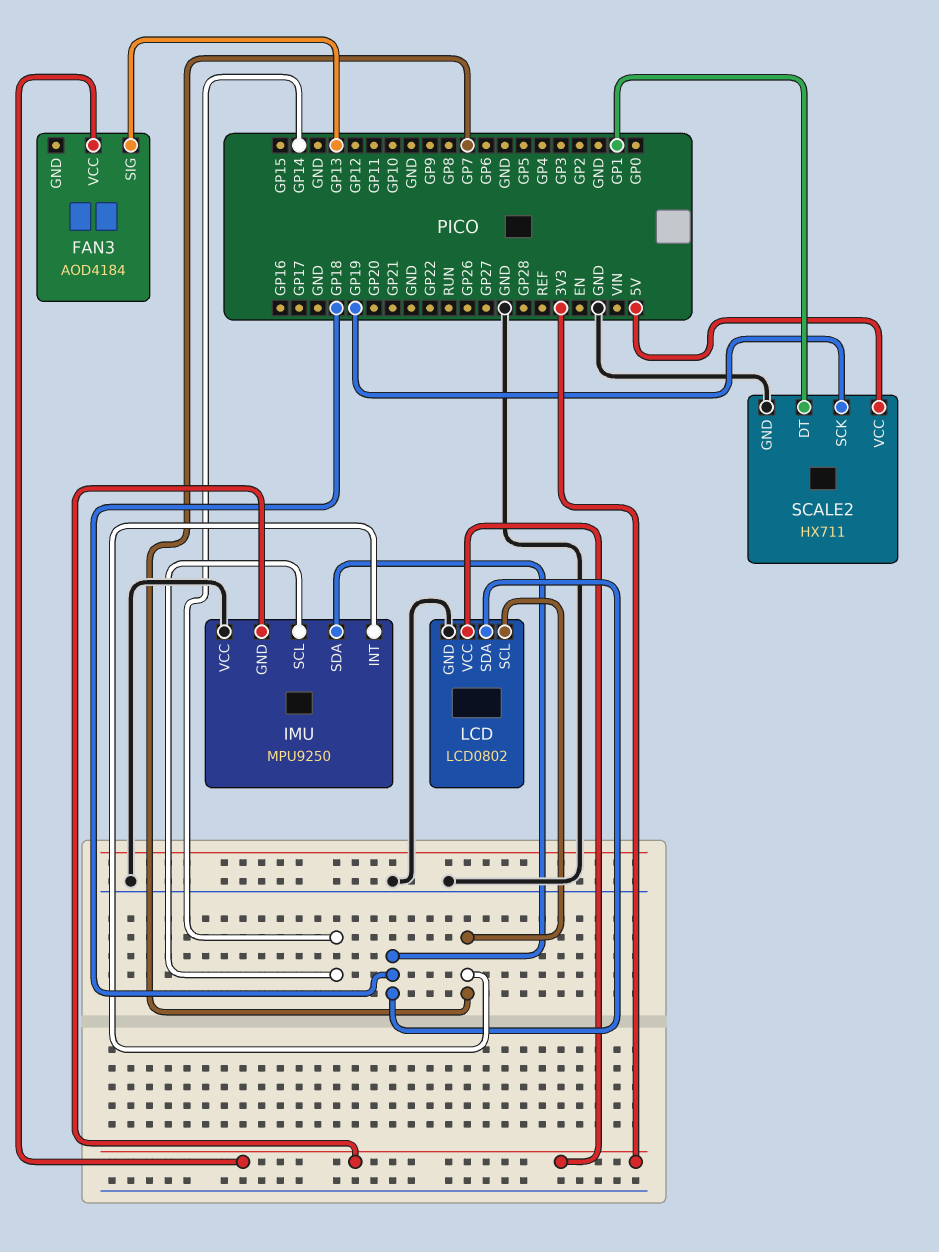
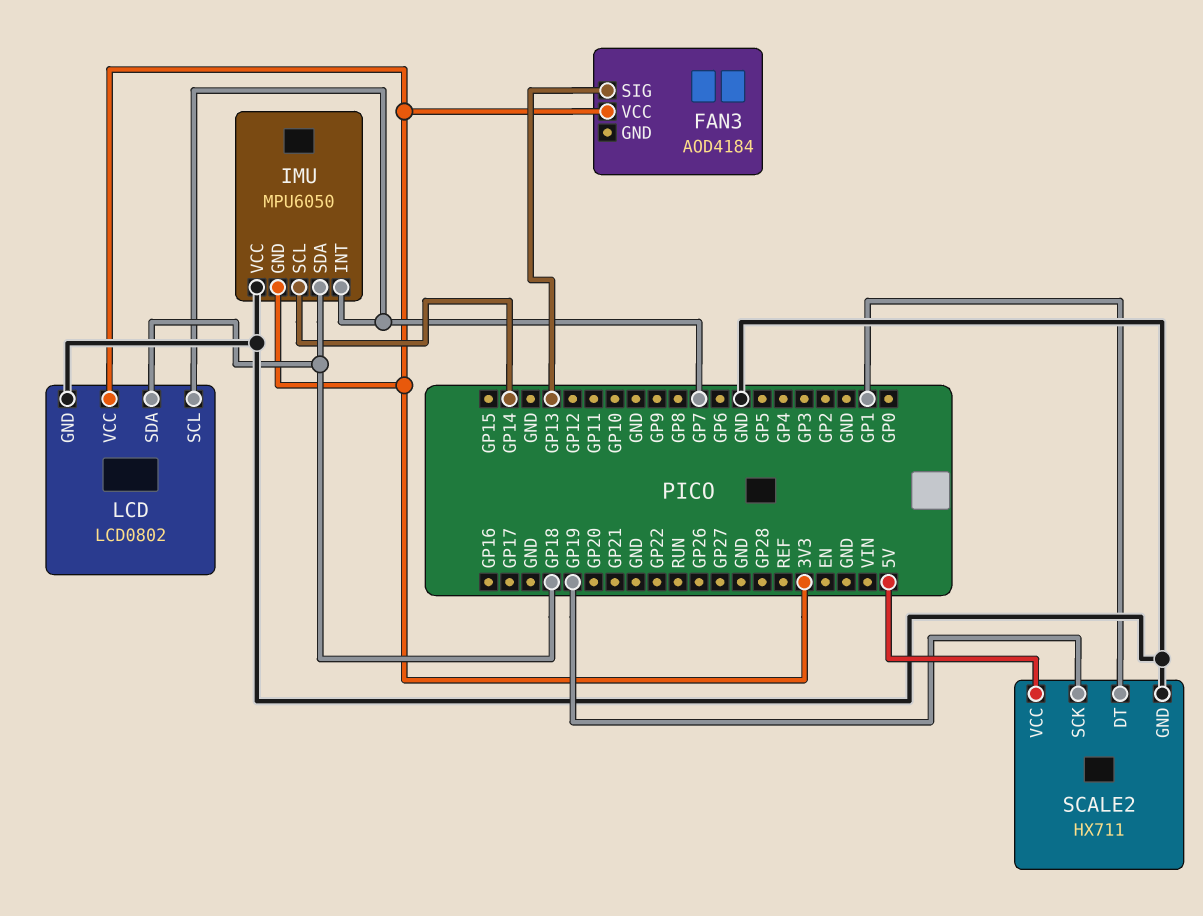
IMU: MPU9250 -> MPU6050

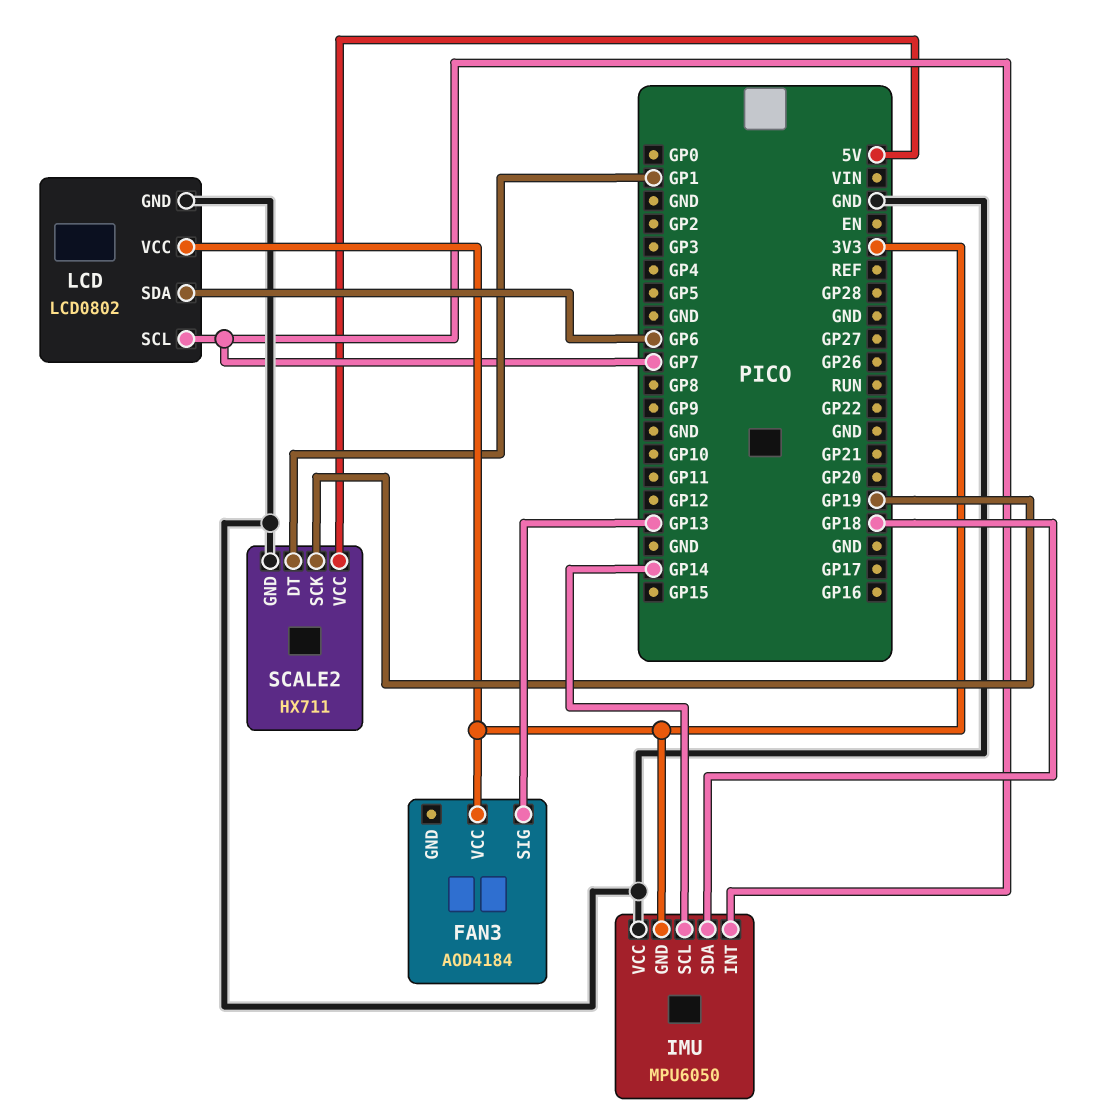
LCD pin SDA: GP18 -> GP6

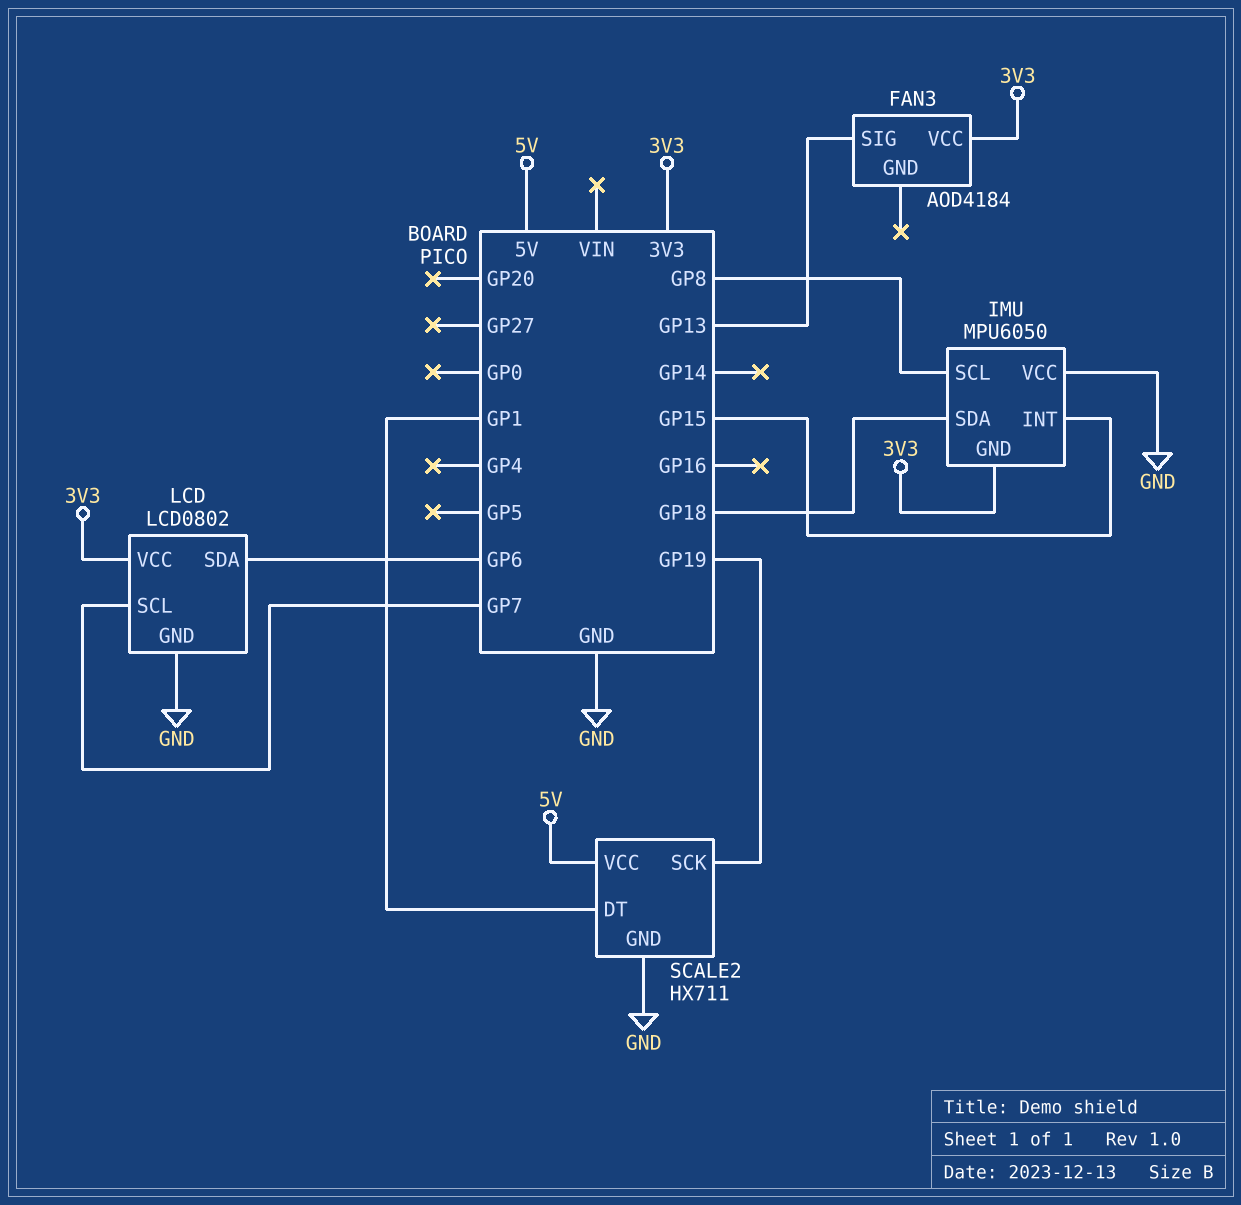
IMU pin INT: GP7 -> GP15
IMU pin SCL: GP14 -> GP8

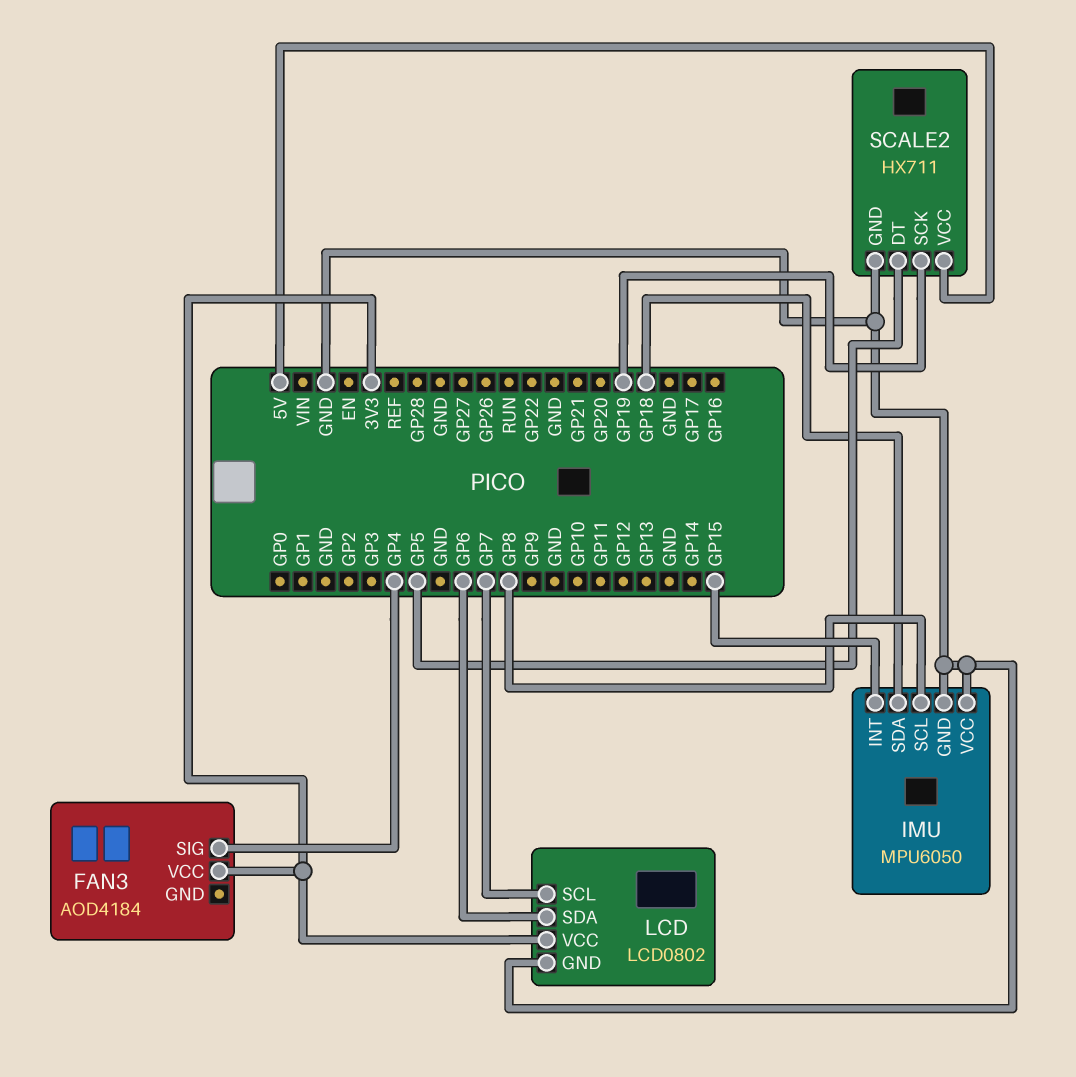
FAN3 pin SIG: GP13 -> GP4
IMU pin GND: 3V3 -> GND
SCALE2 pin DT: GP1 -> GP5

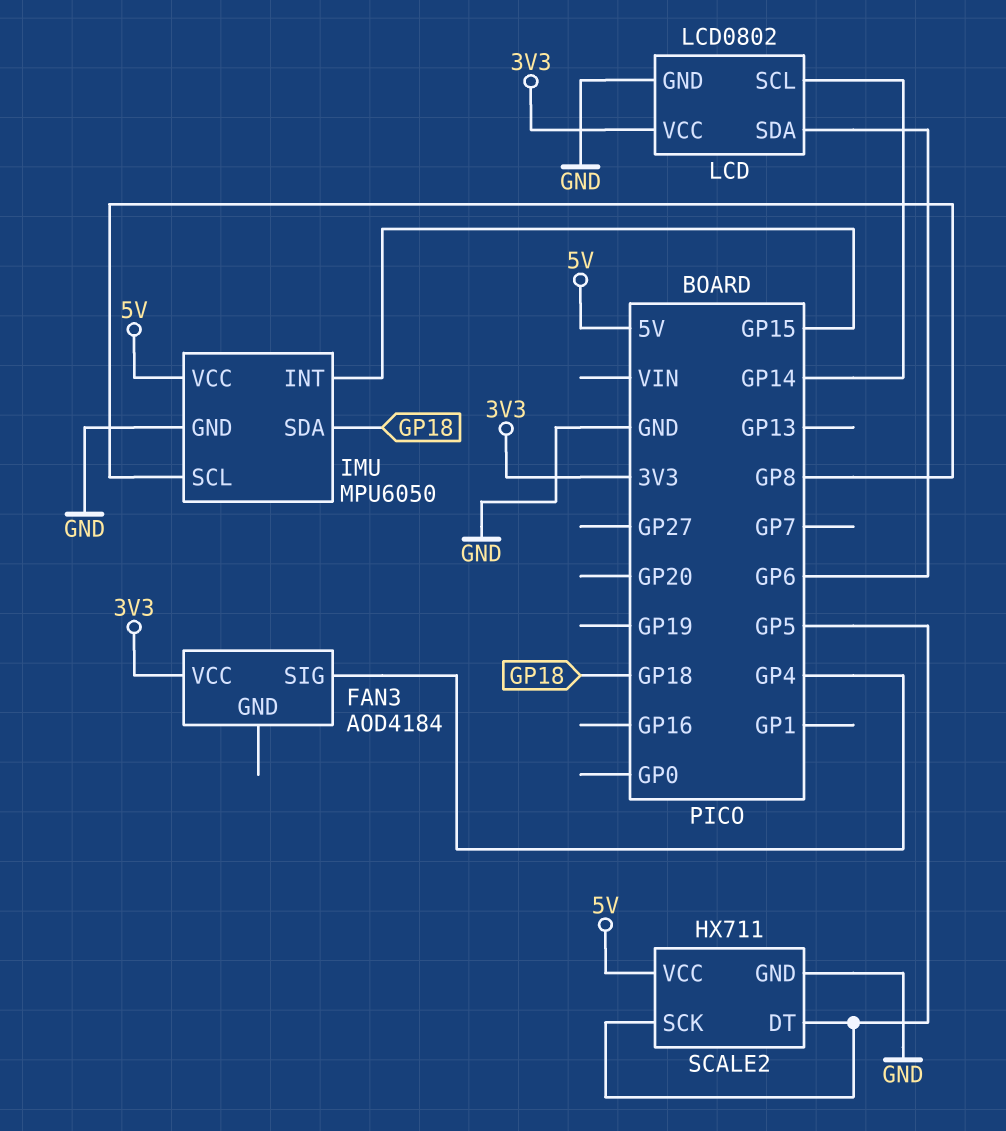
IMU pin VCC: GND -> 5V
LCD pin SCL: GP7 -> GP14
SCALE2 pin SCK: GP19 -> GP5

